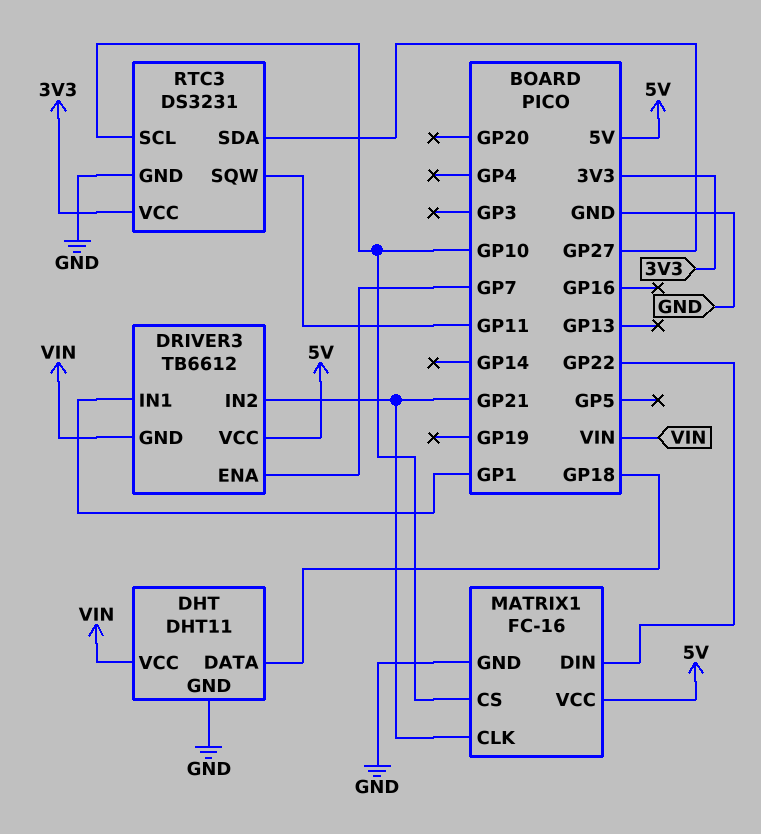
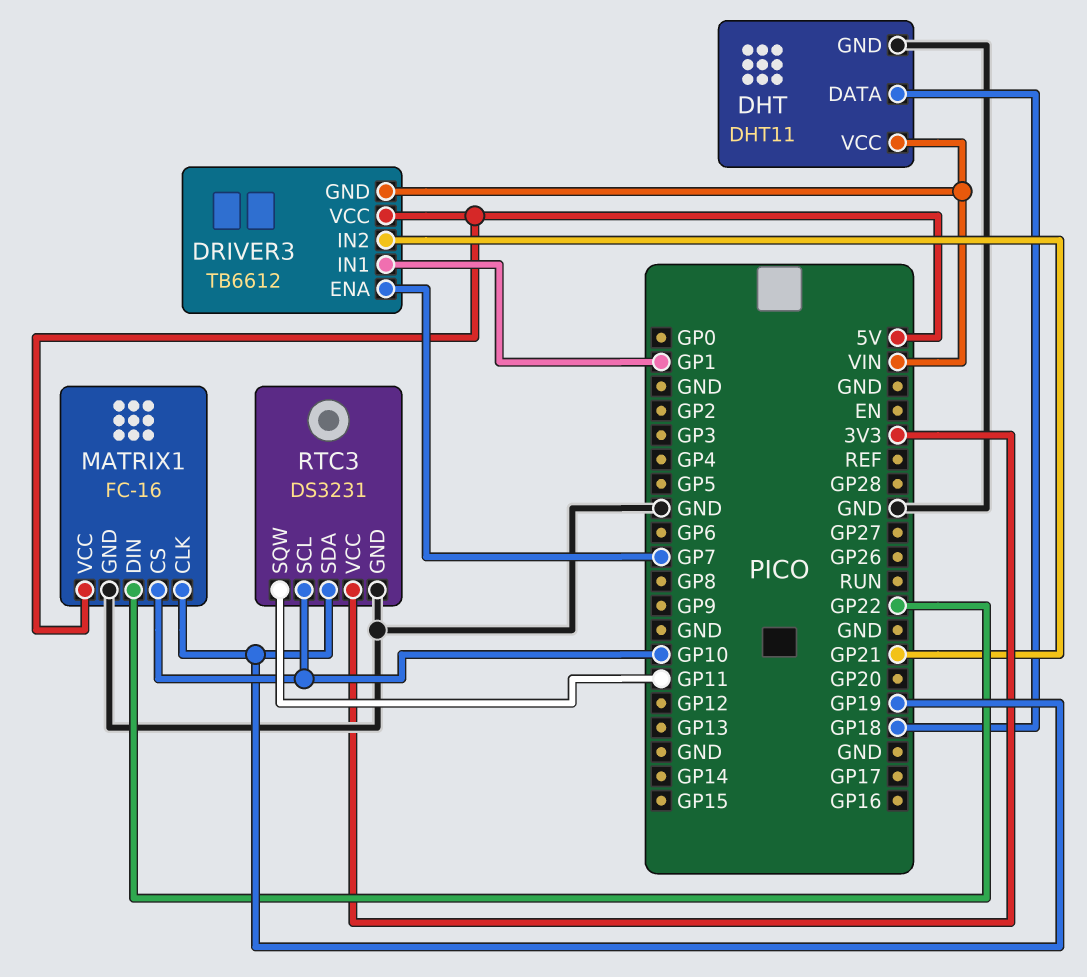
MATRIX1 pin CLK: GP21 -> GP19
RTC3 pin SDA: GP27 -> GP19

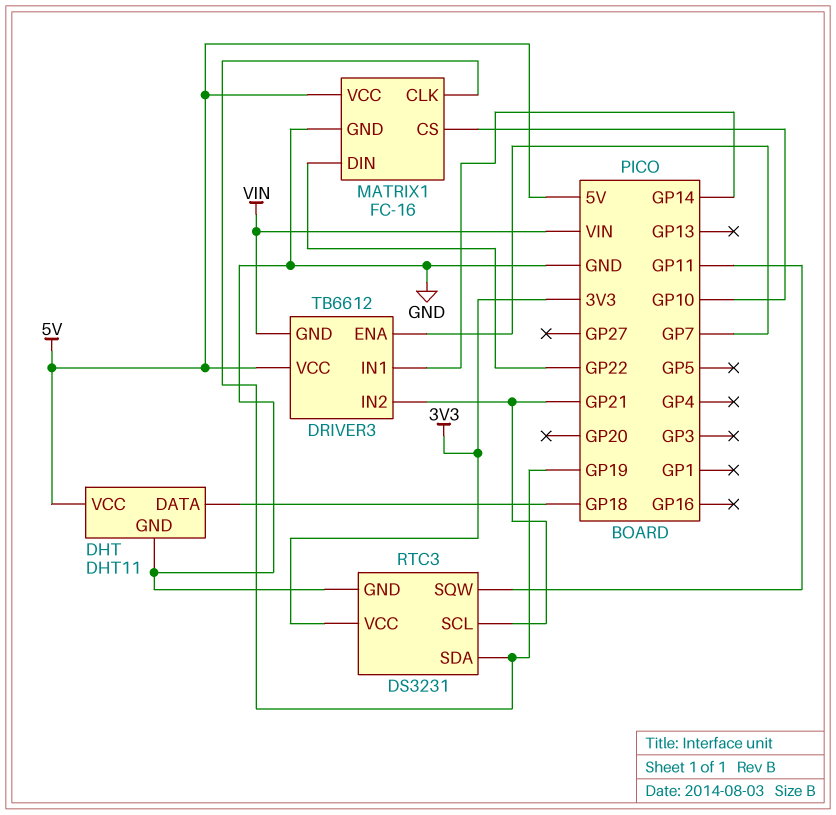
DHT pin VCC: VIN -> 5V
DRIVER3 pin IN1: GP1 -> GP14
RTC3 pin SCL: GP10 -> GP21

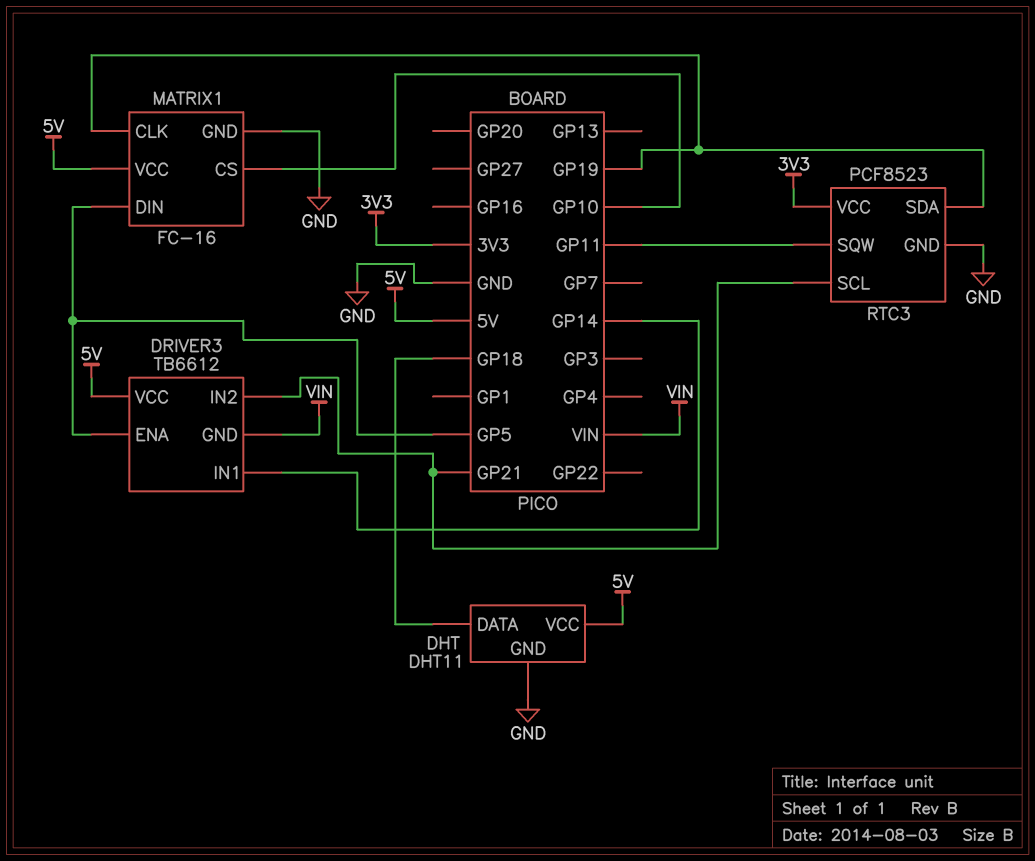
DRIVER3 pin ENA: GP7 -> GP5
MATRIX1 pin DIN: GP22 -> GP5
RTC3: DS3231 -> PCF8523

